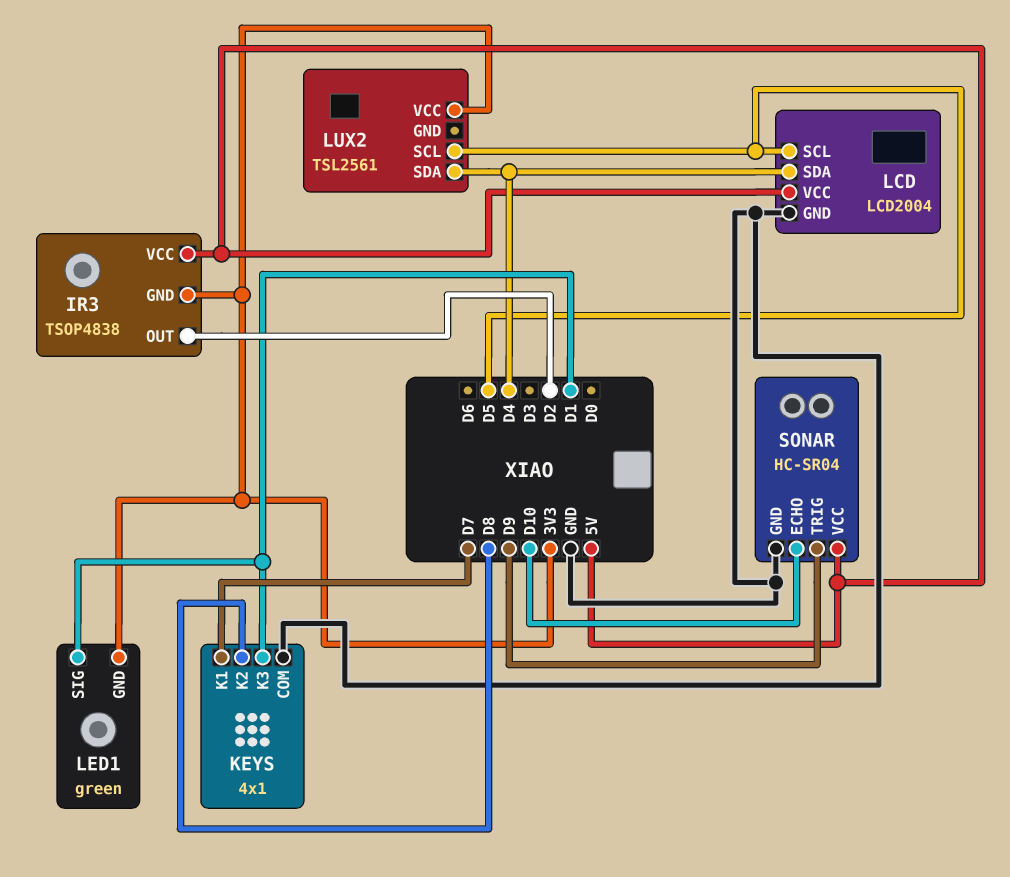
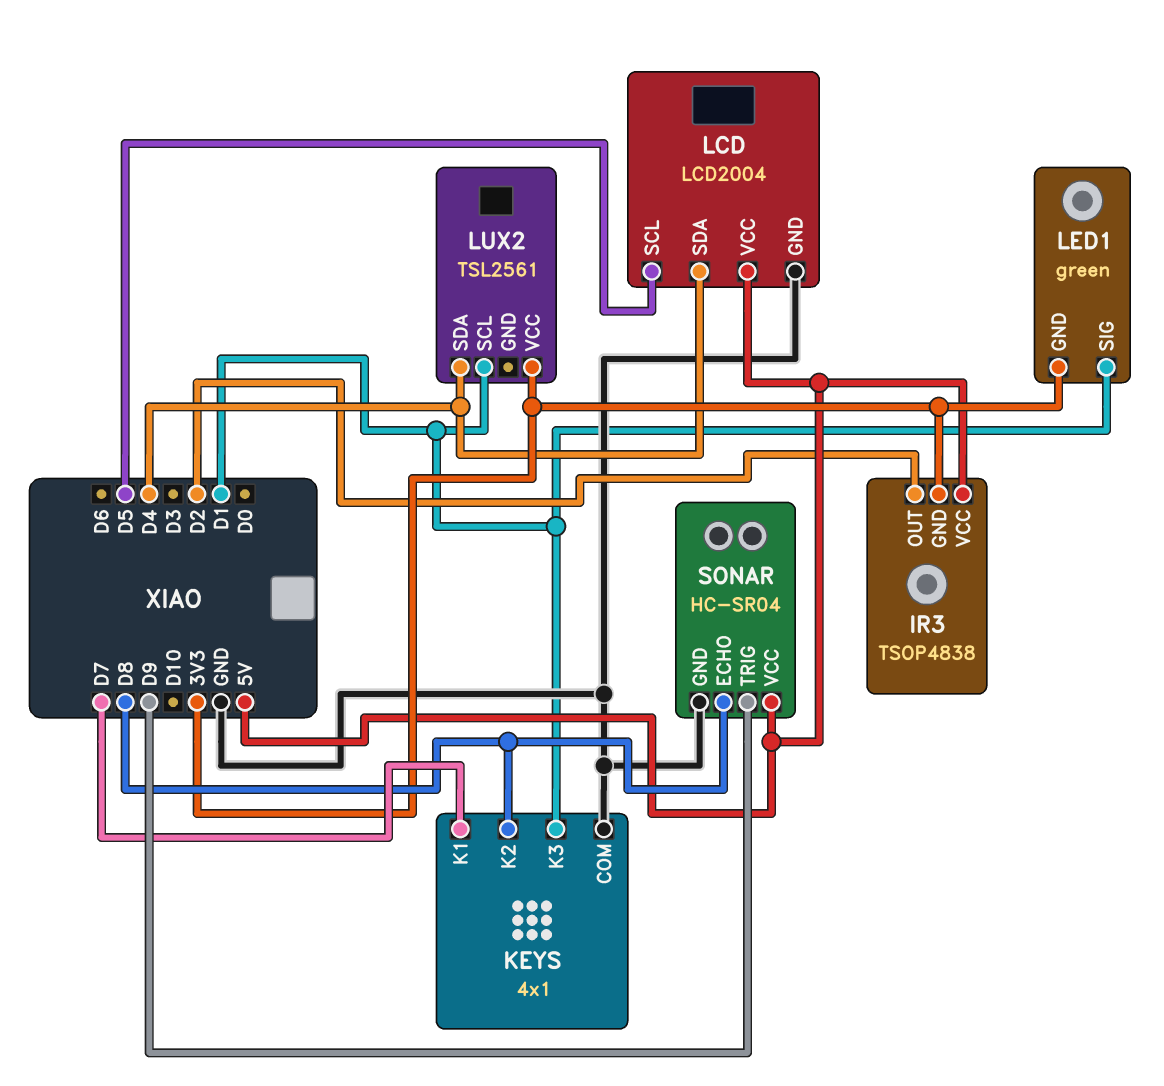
LUX2 pin SCL: D5 -> D1
SONAR pin ECHO: D10 -> D8

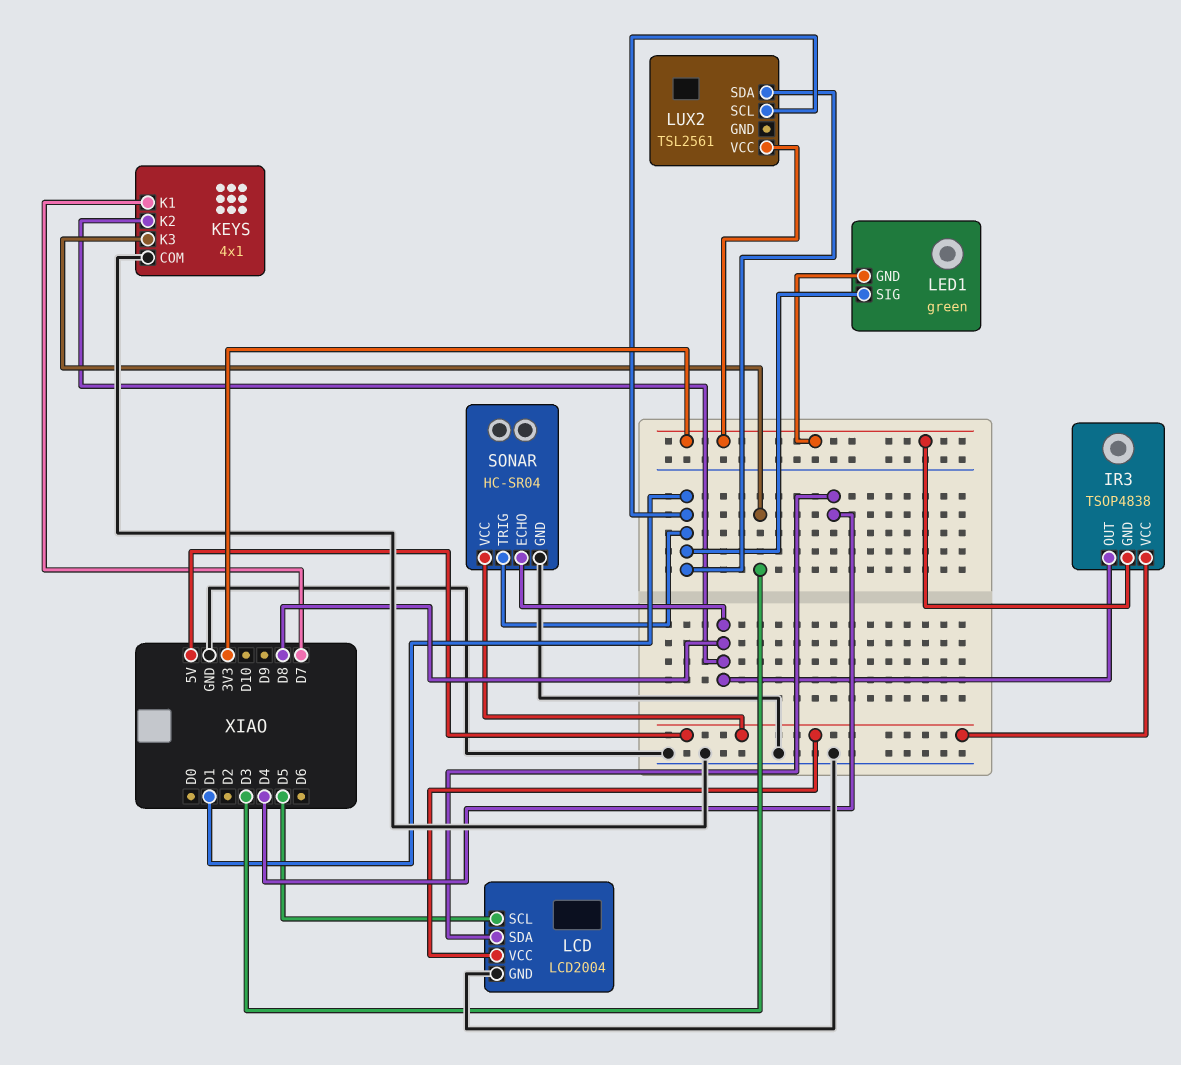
IR3 pin OUT: D2 -> D8
KEYS pin K3: D1 -> D3
LUX2 pin SDA: D4 -> D1
SONAR pin TRIG: D9 -> D1

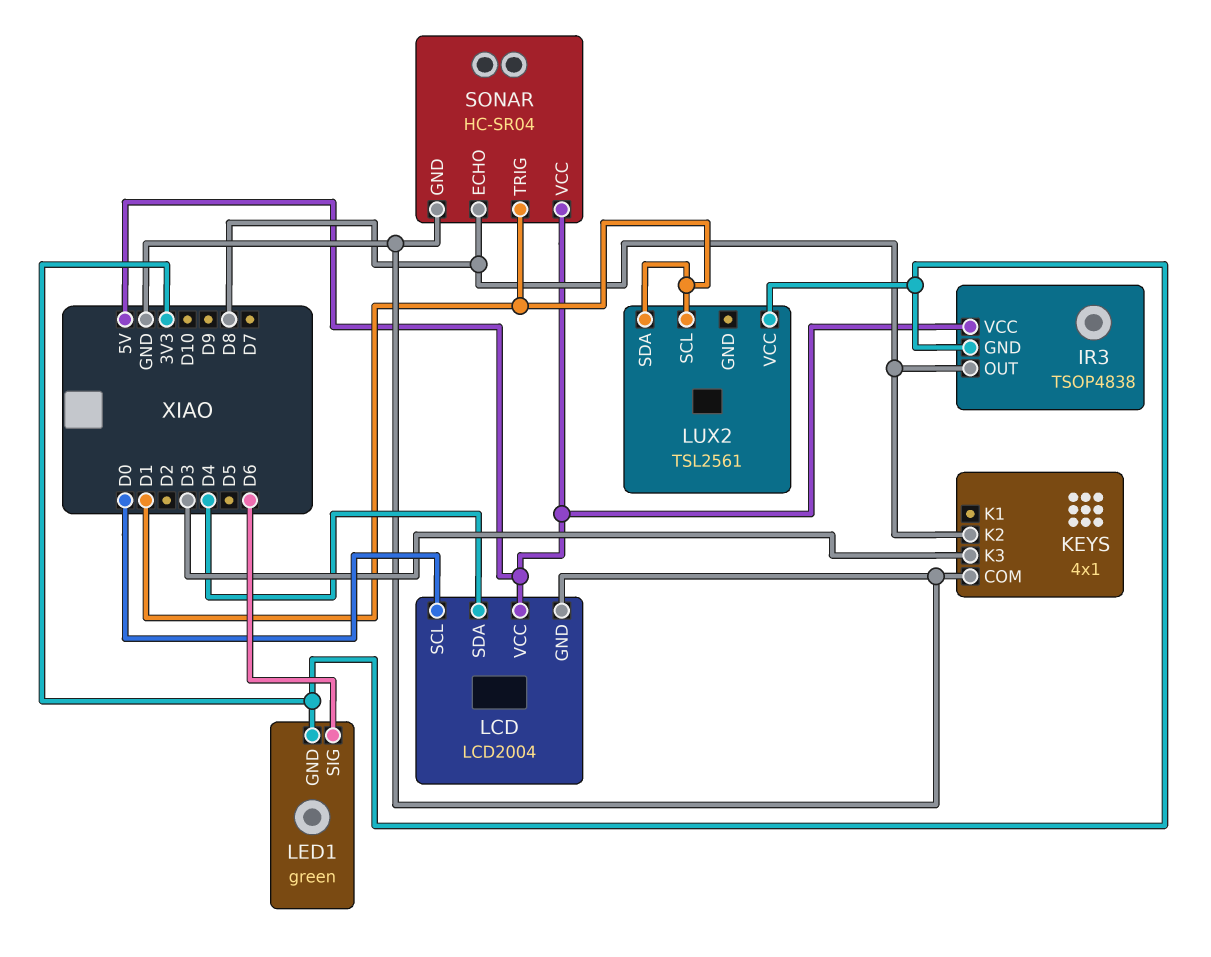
KEYS pin K1: D7 -> none
LCD pin SCL: D5 -> D0
LED1 pin SIG: D1 -> D6

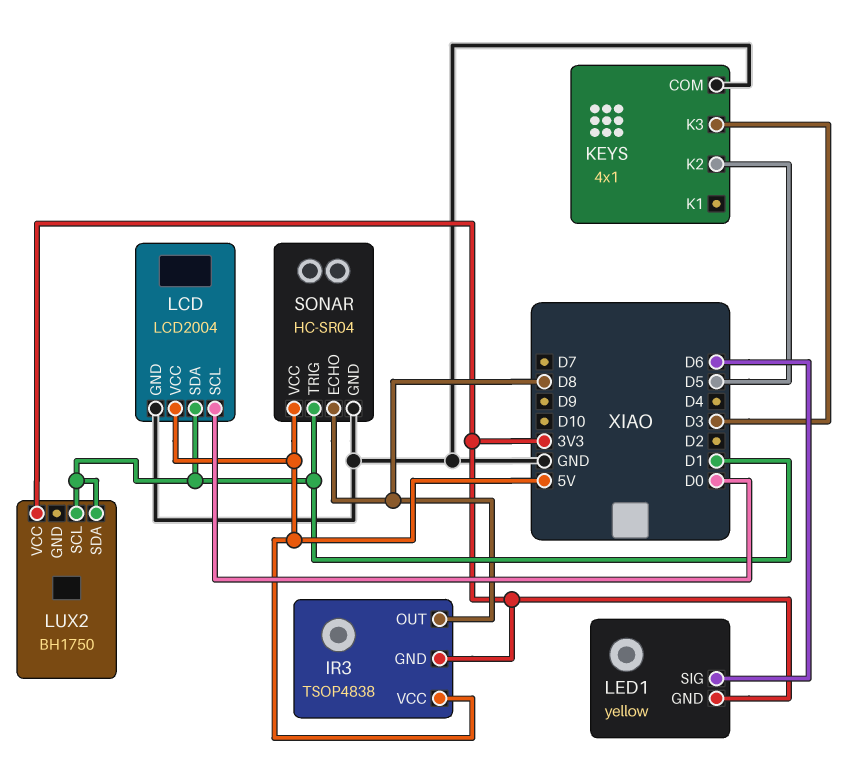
KEYS pin K2: D8 -> D5
LCD pin SDA: D4 -> D1
LED1: green -> yellow
LUX2: TSL2561 -> BH1750

